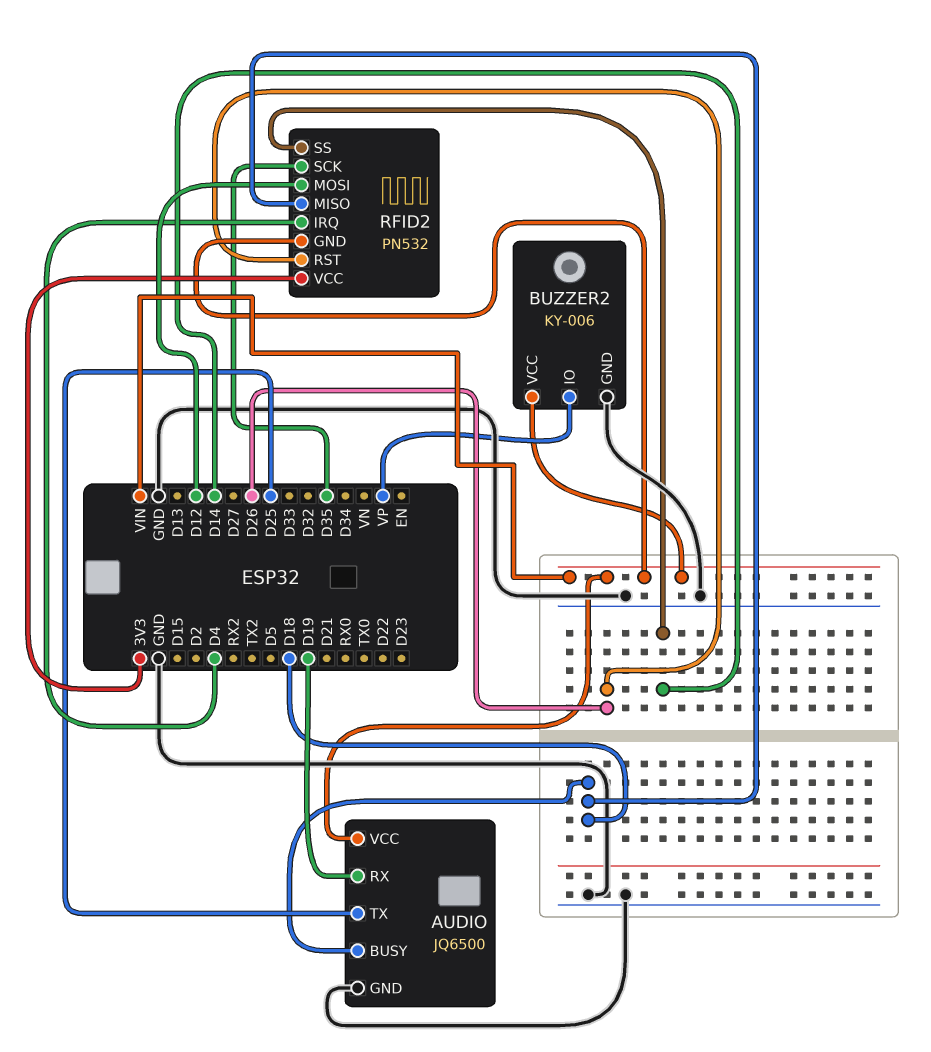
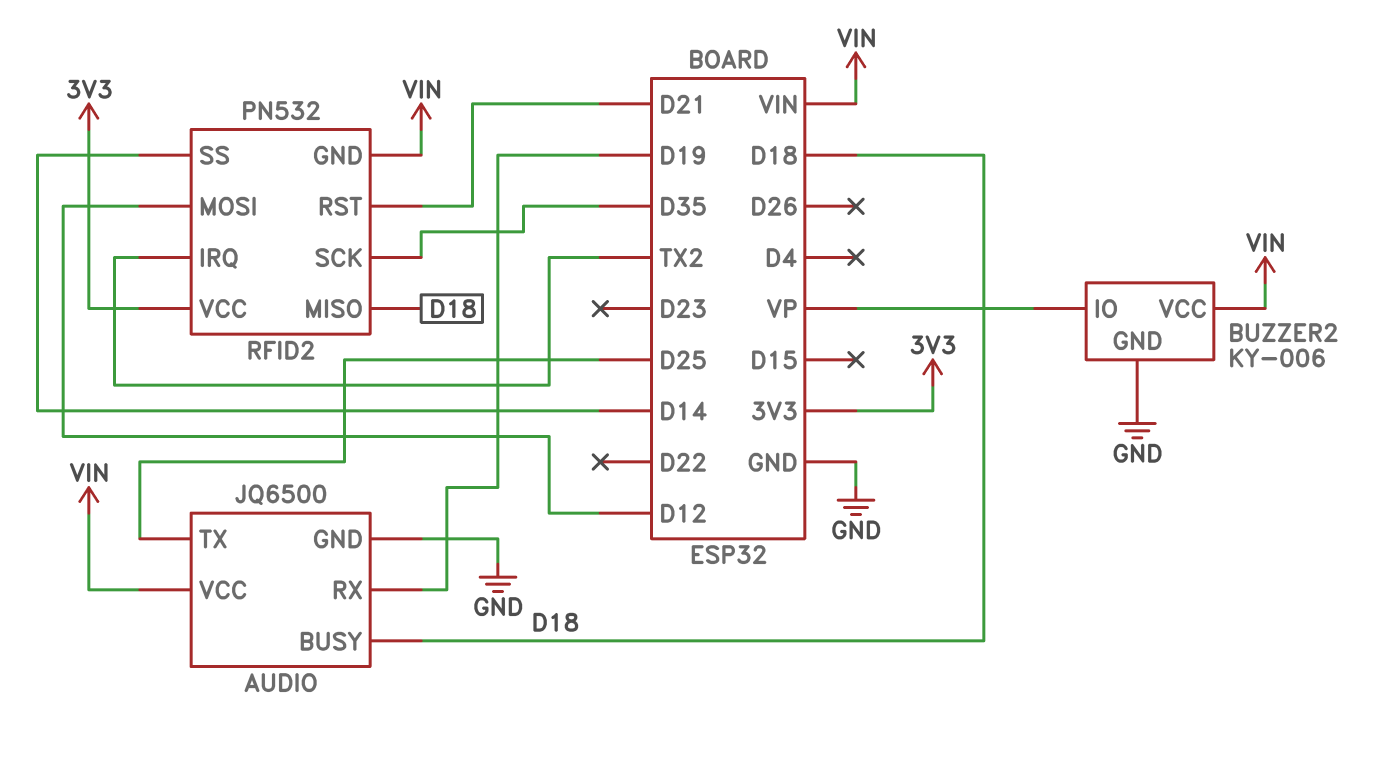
RFID2 pin IRQ: D4 -> TX2
RFID2 pin RST: D26 -> D21

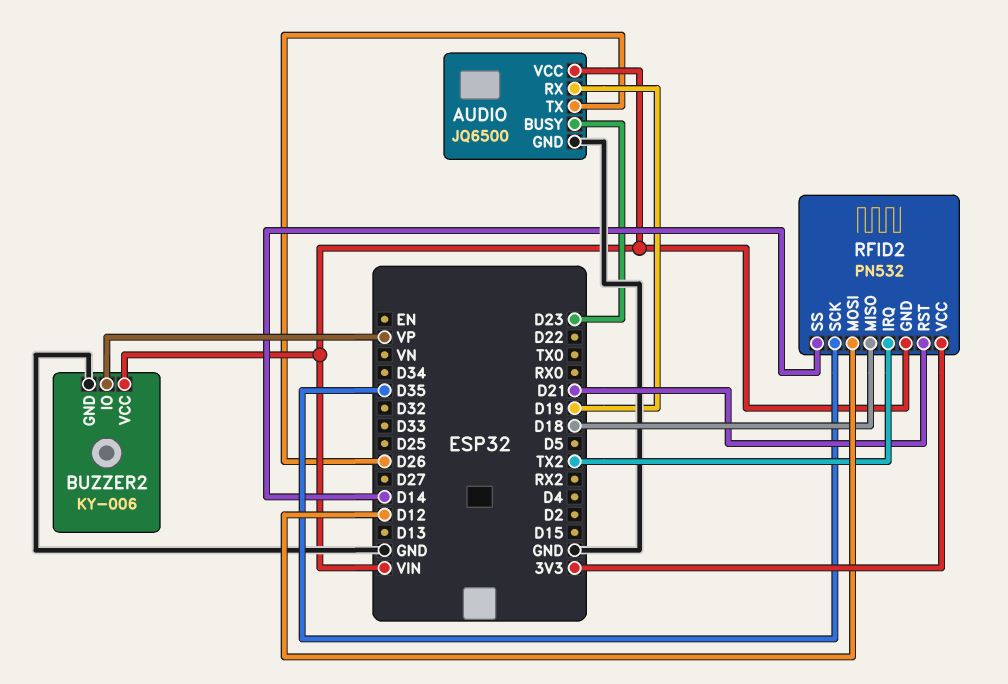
AUDIO pin BUSY: D18 -> D23
AUDIO pin TX: D25 -> D26

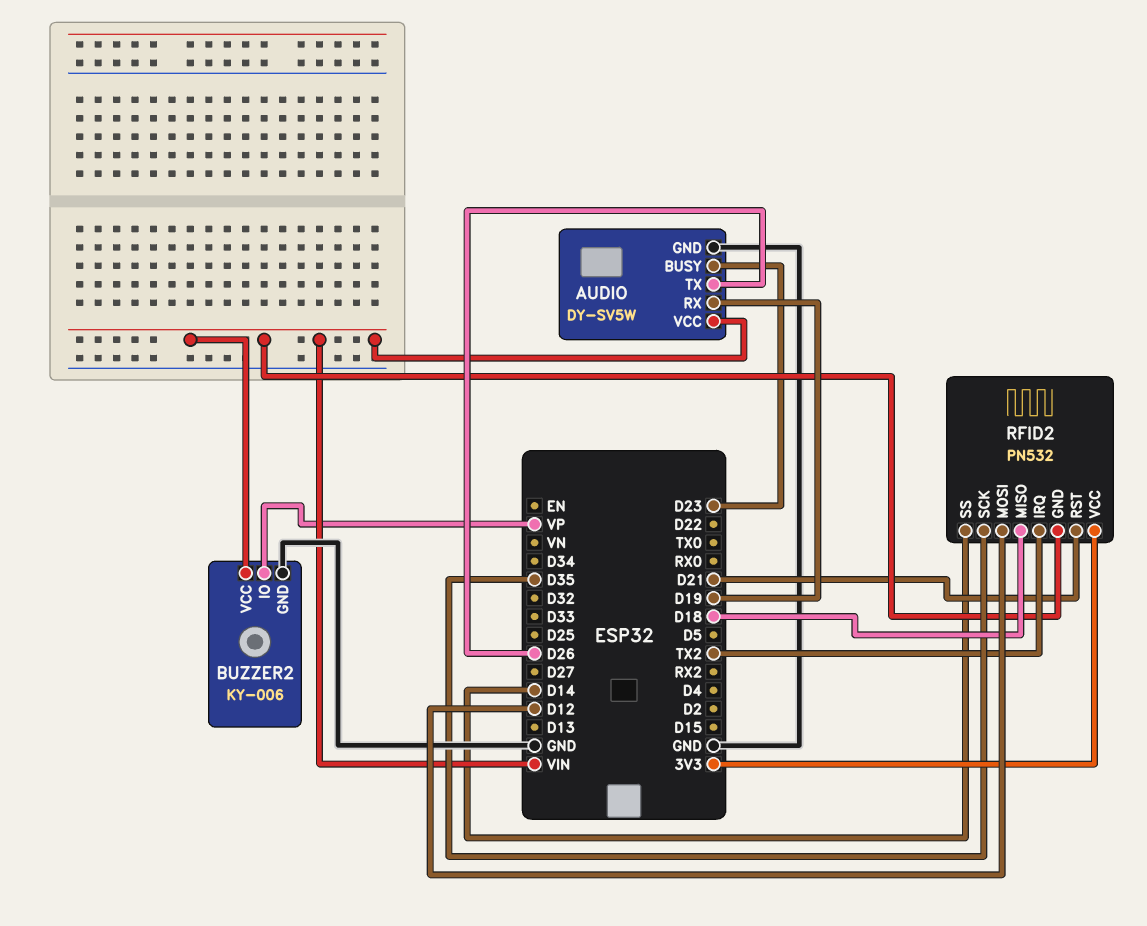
AUDIO: JQ6500 -> DY-SV5W

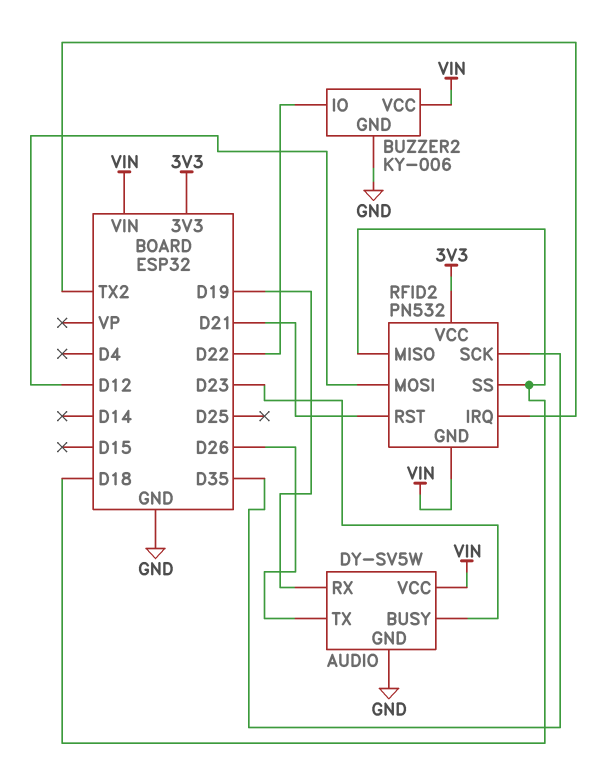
BUZZER2 pin IO: VP -> D22
RFID2 pin SS: D14 -> D18

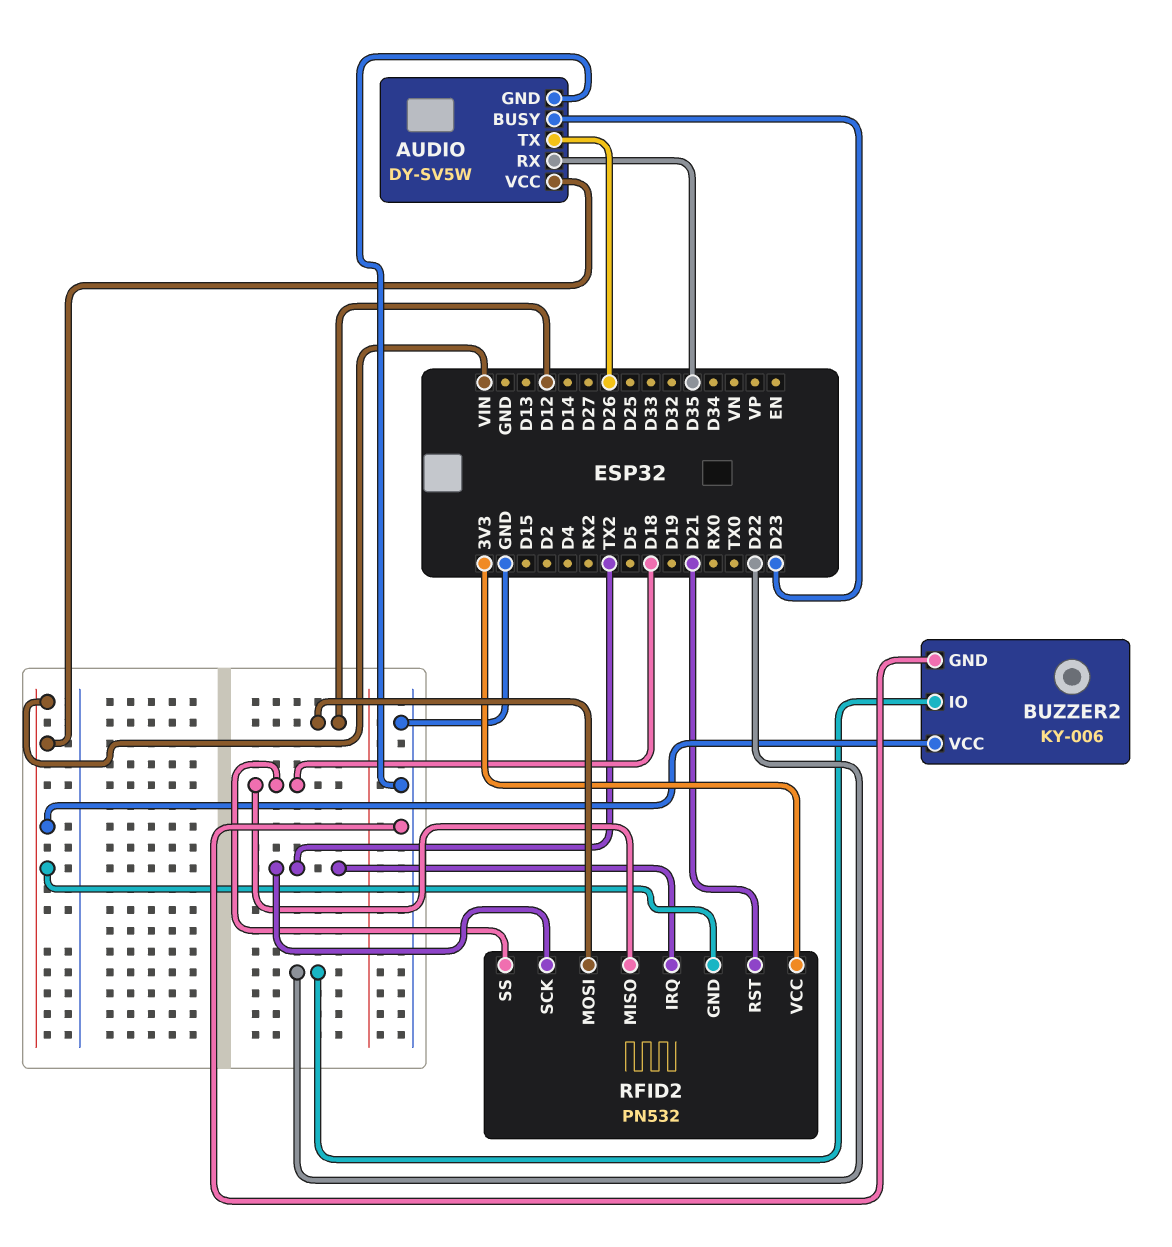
AUDIO pin RX: D19 -> D35
RFID2 pin SCK: D35 -> TX2

